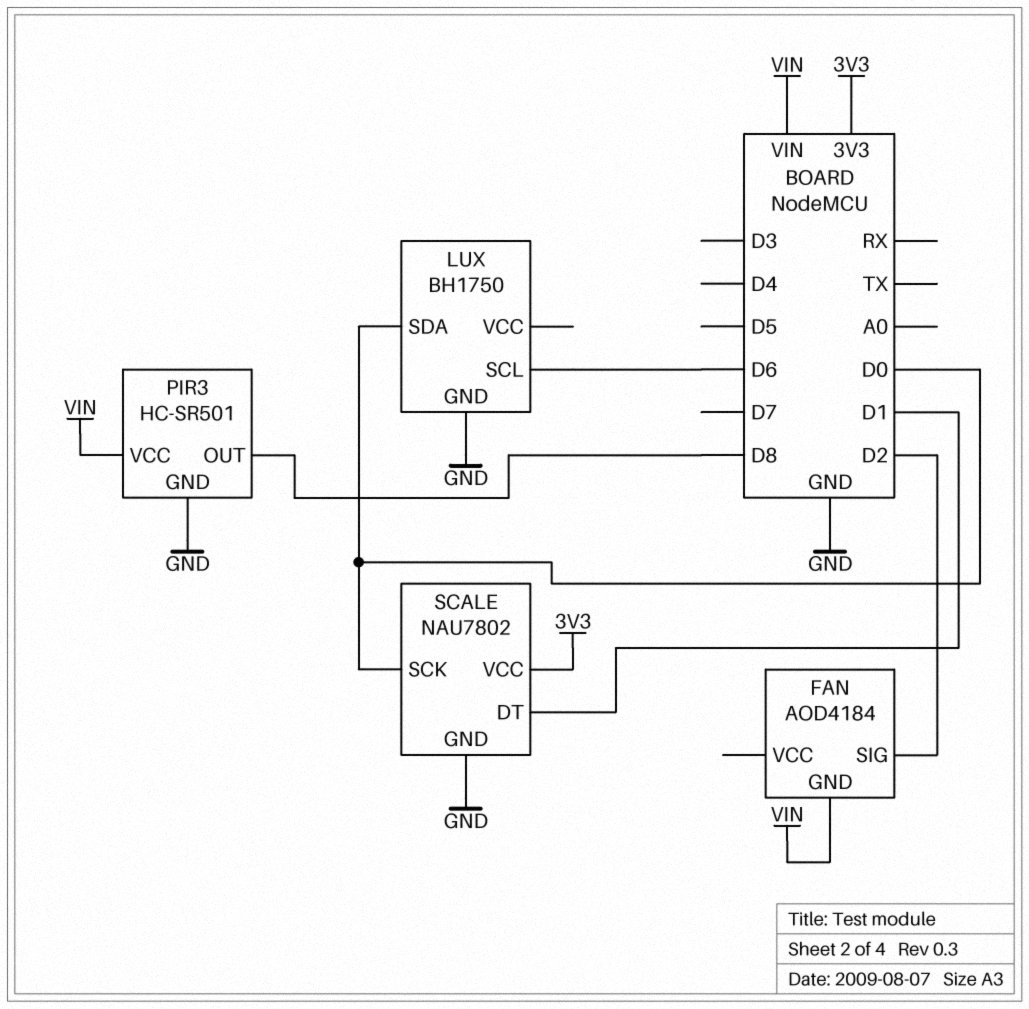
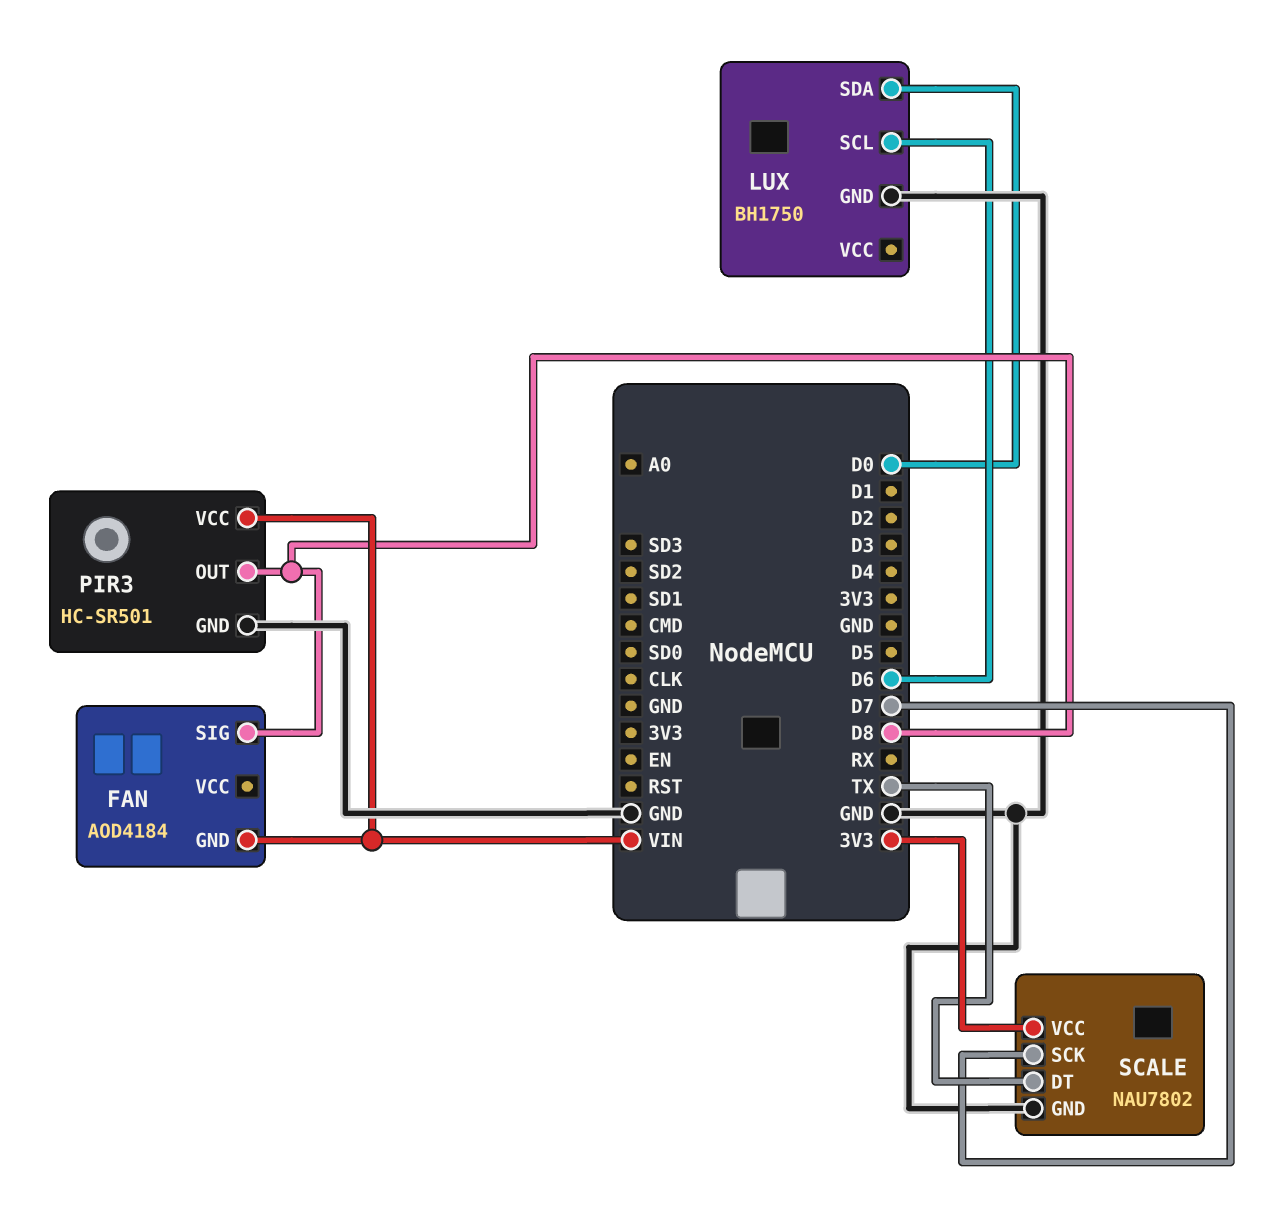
FAN pin SIG: D2 -> D8
SCALE pin DT: D1 -> TX
SCALE pin SCK: D0 -> D7

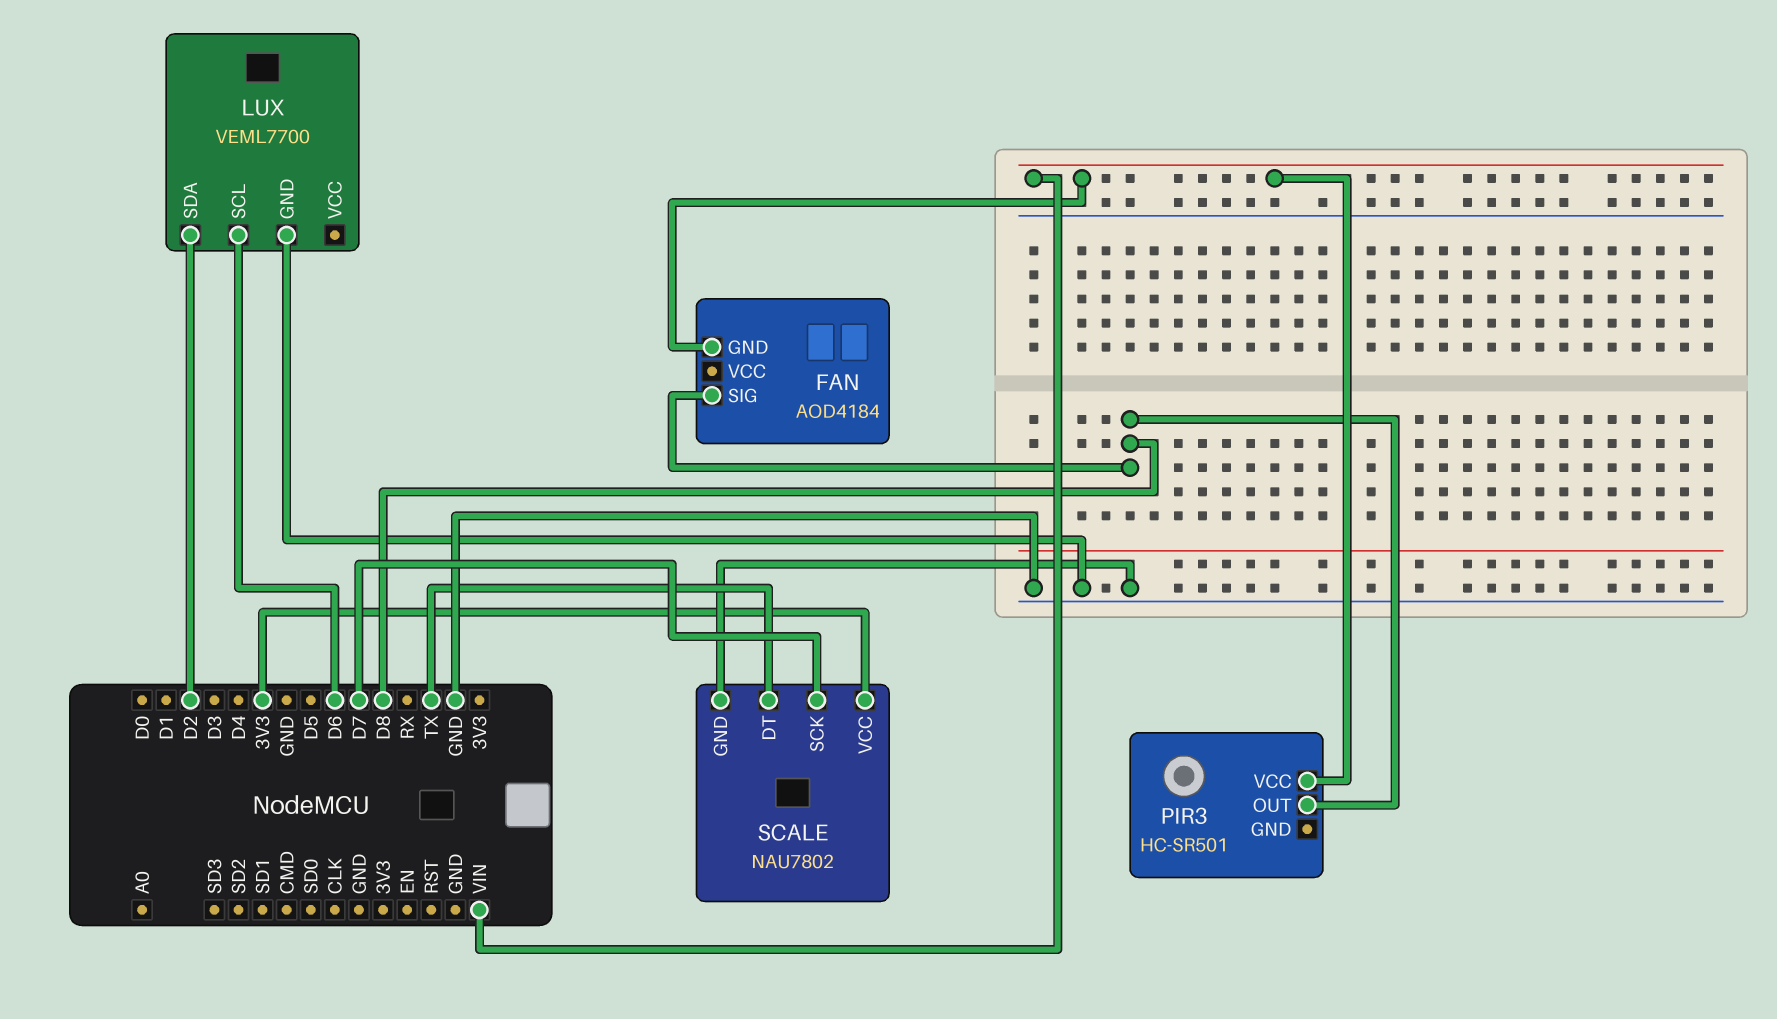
LUX: BH1750 -> VEML7700
LUX pin SDA: D0 -> D2
PIR3 pin GND: GND -> none

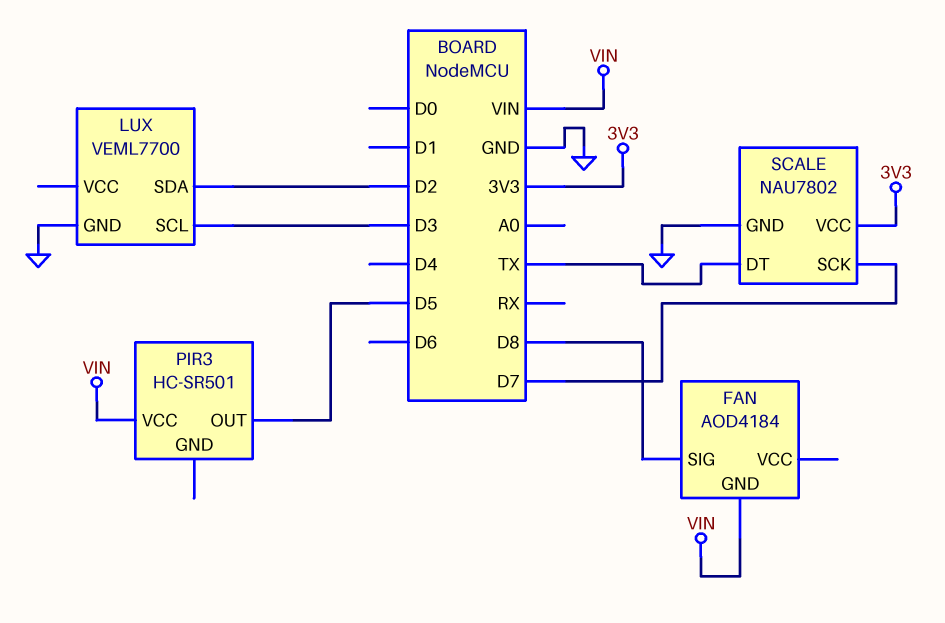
LUX pin SCL: D6 -> D3
PIR3 pin OUT: D8 -> D5

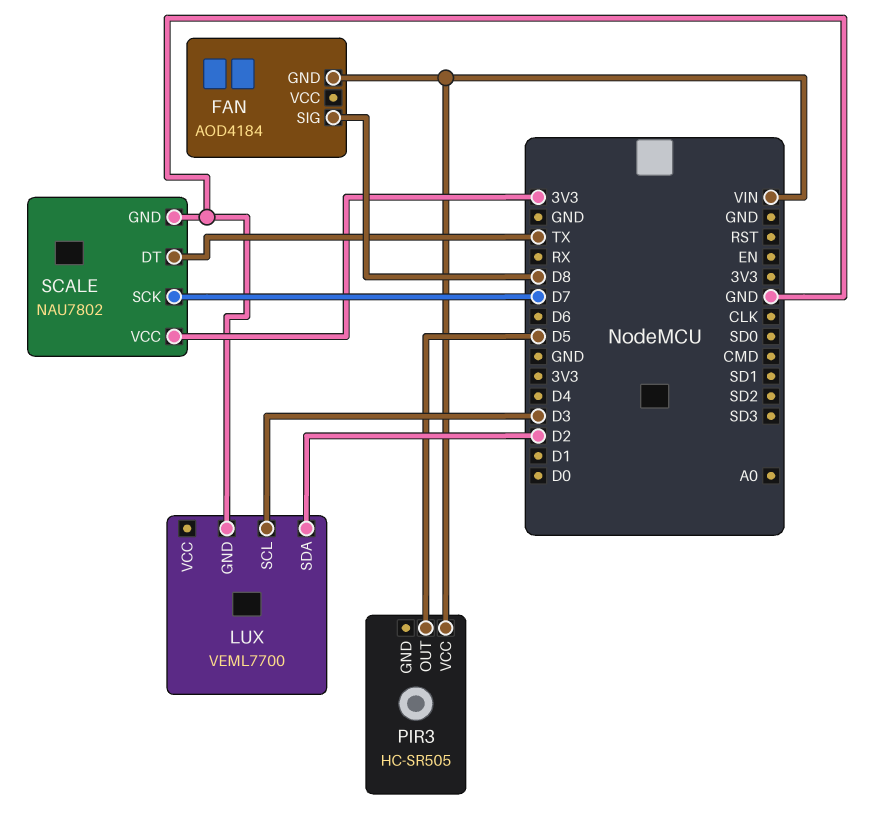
PIR3: HC-SR501 -> HC-SR505

